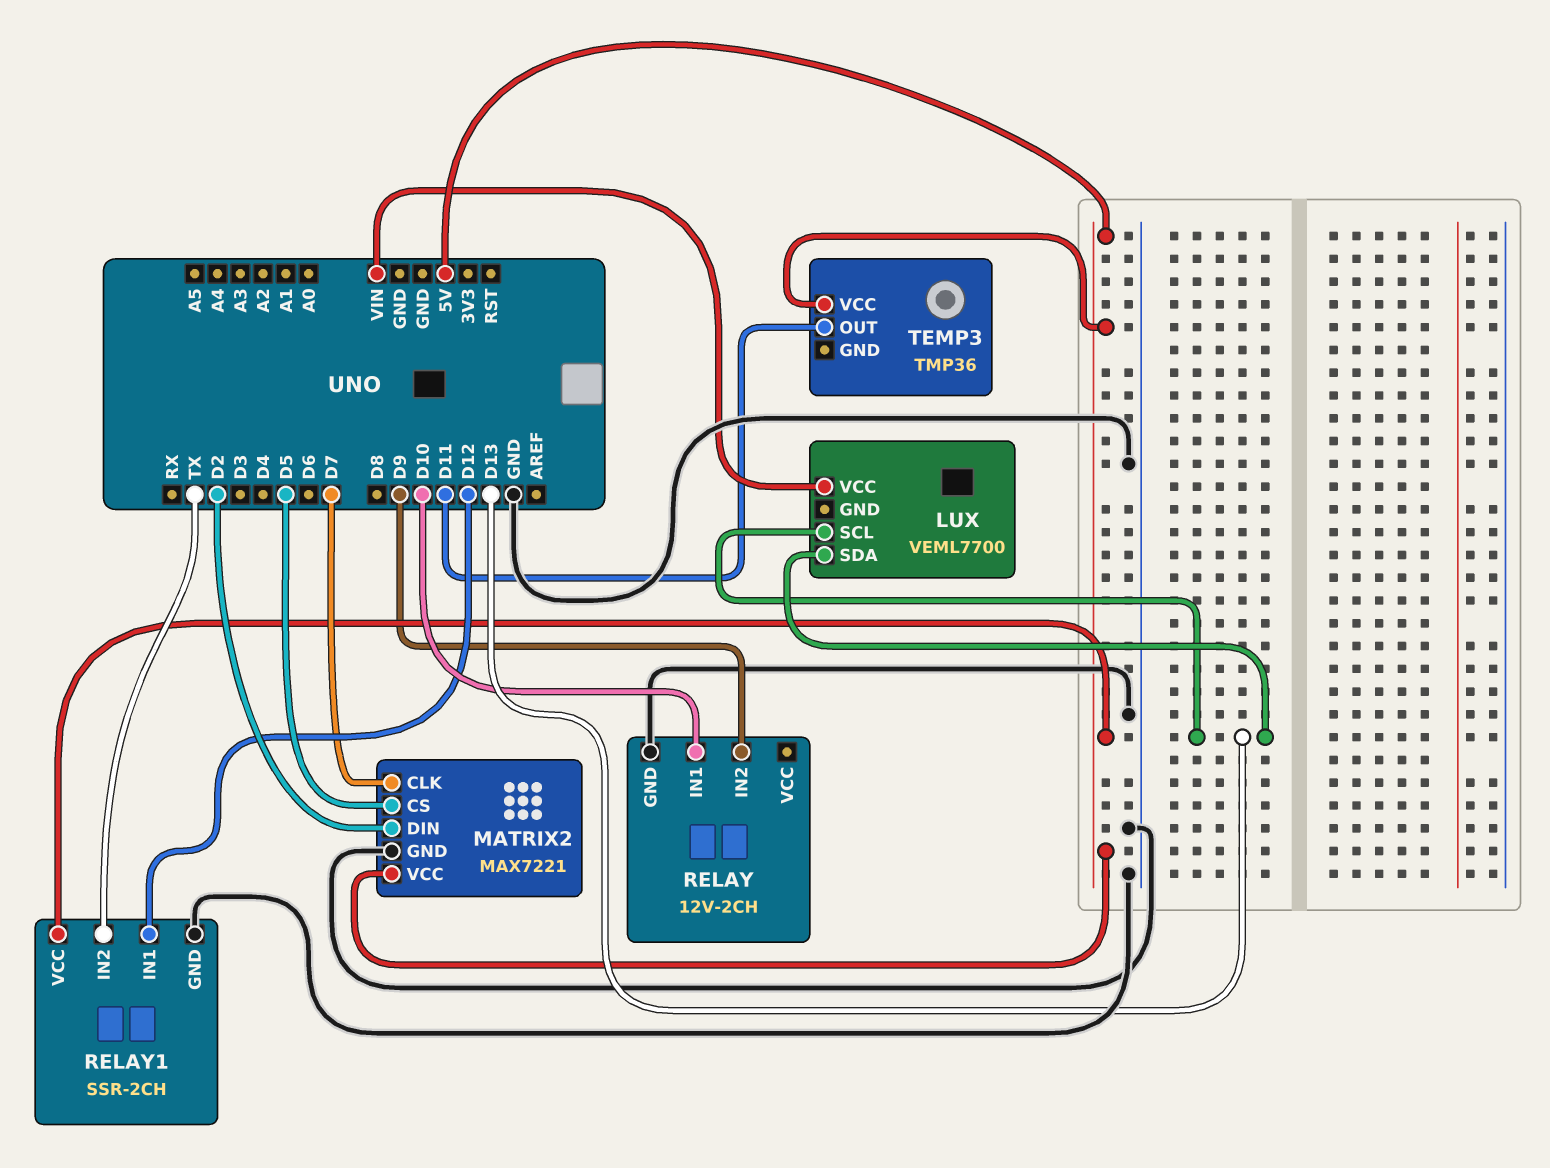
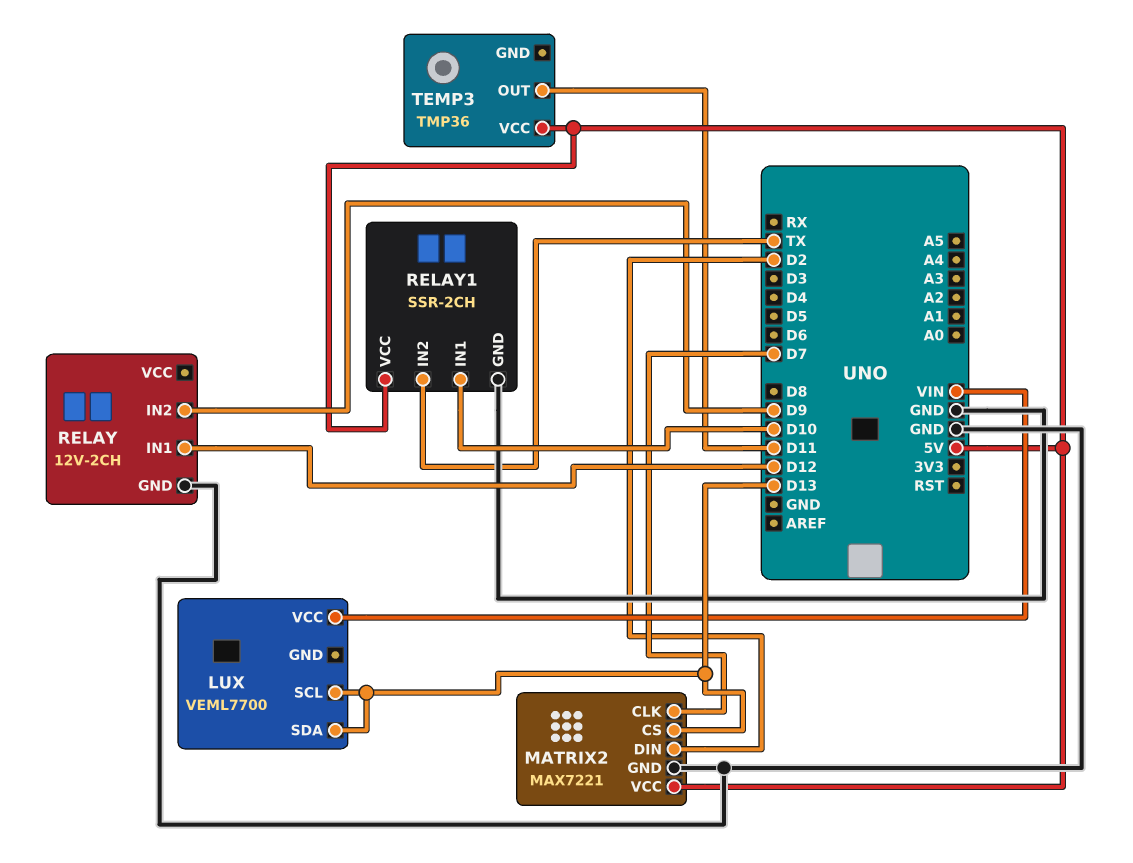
MATRIX2 pin CS: D5 -> D13
RELAY pin IN1: D10 -> D12
RELAY1 pin IN1: D12 -> D10

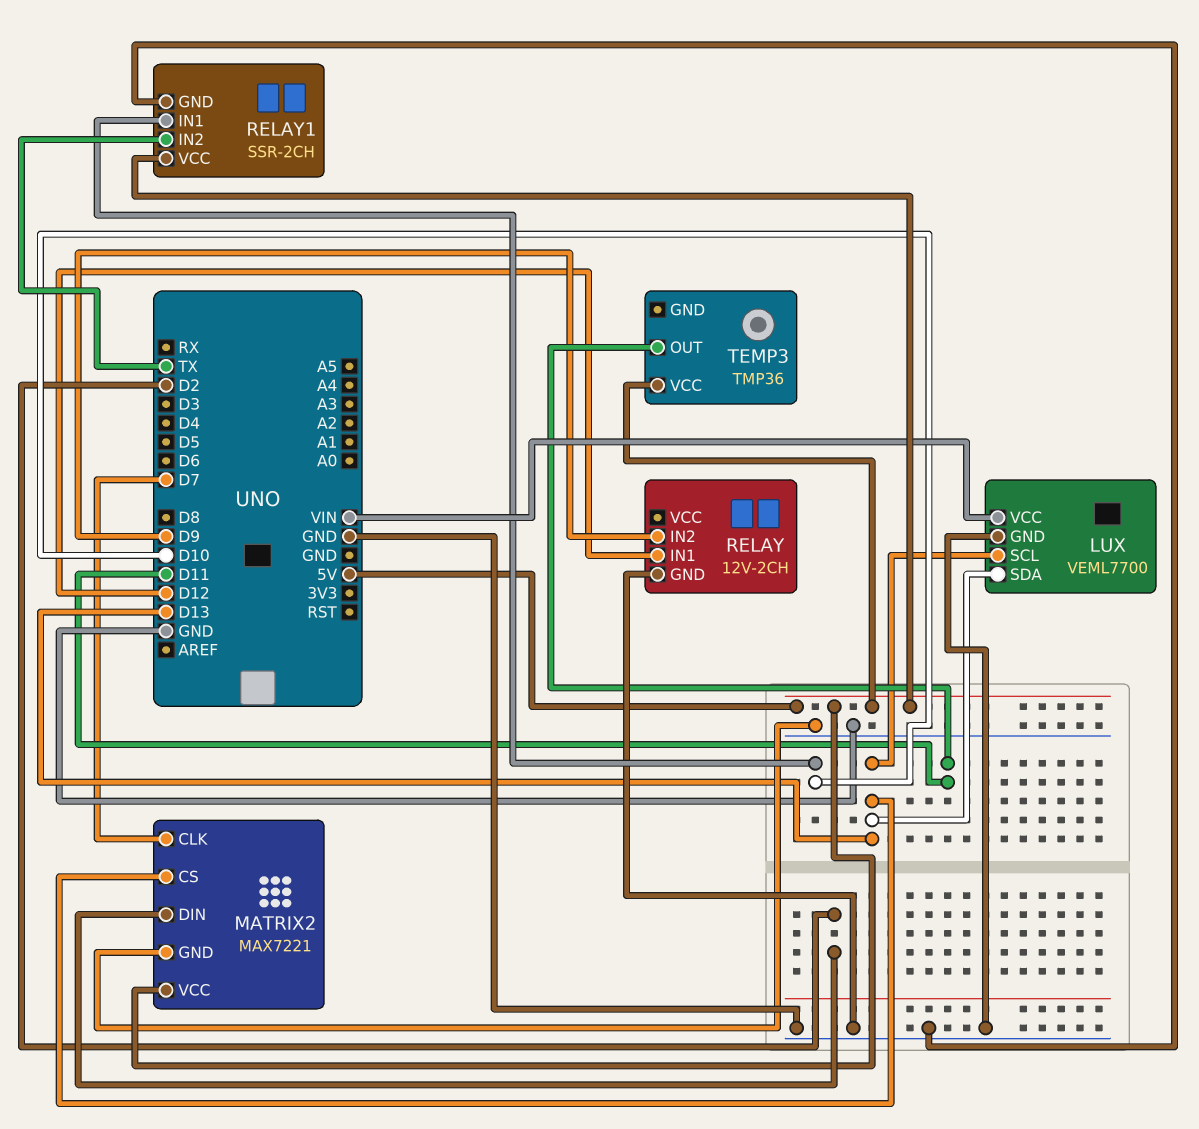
LUX pin GND: none -> GND

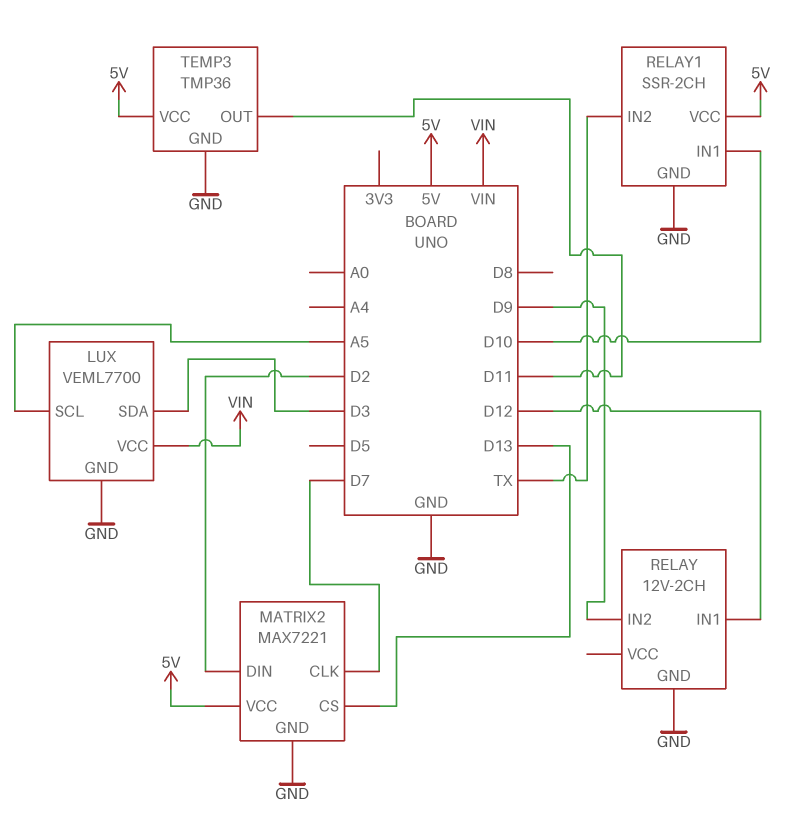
LUX pin SCL: D13 -> A5
LUX pin SDA: D13 -> D3
TEMP3 pin GND: none -> GND

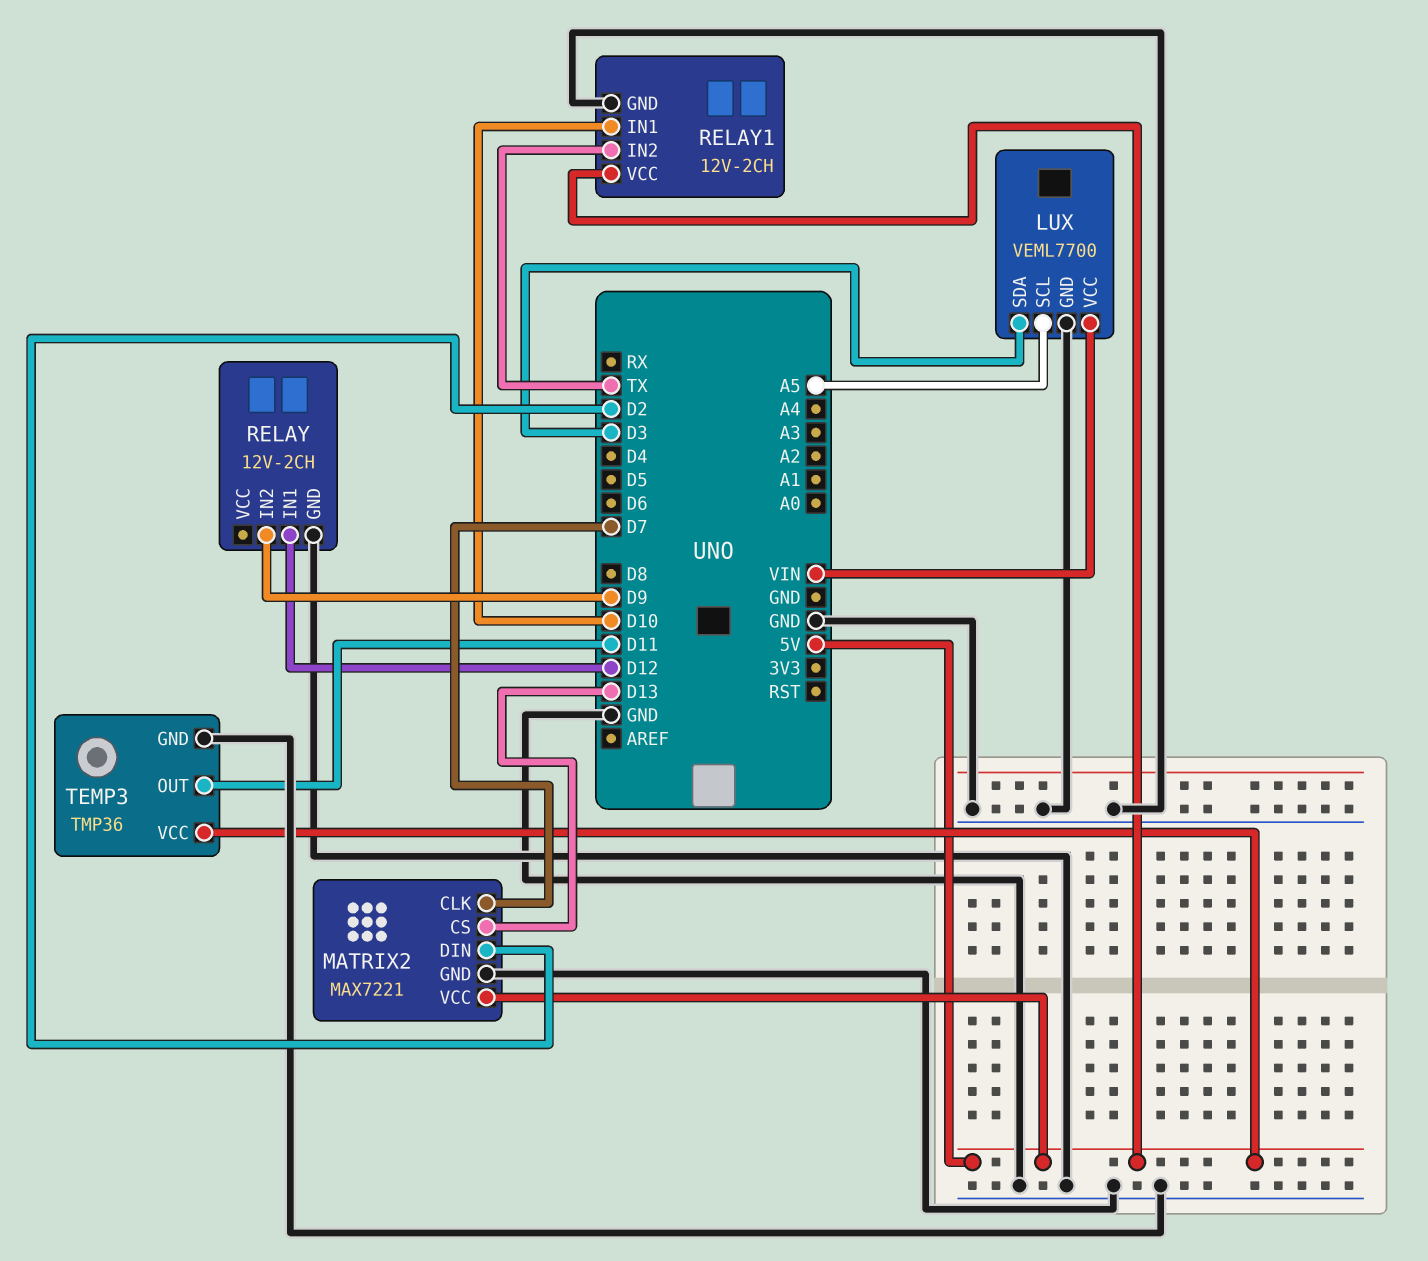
RELAY1: SSR-2CH -> 12V-2CH

